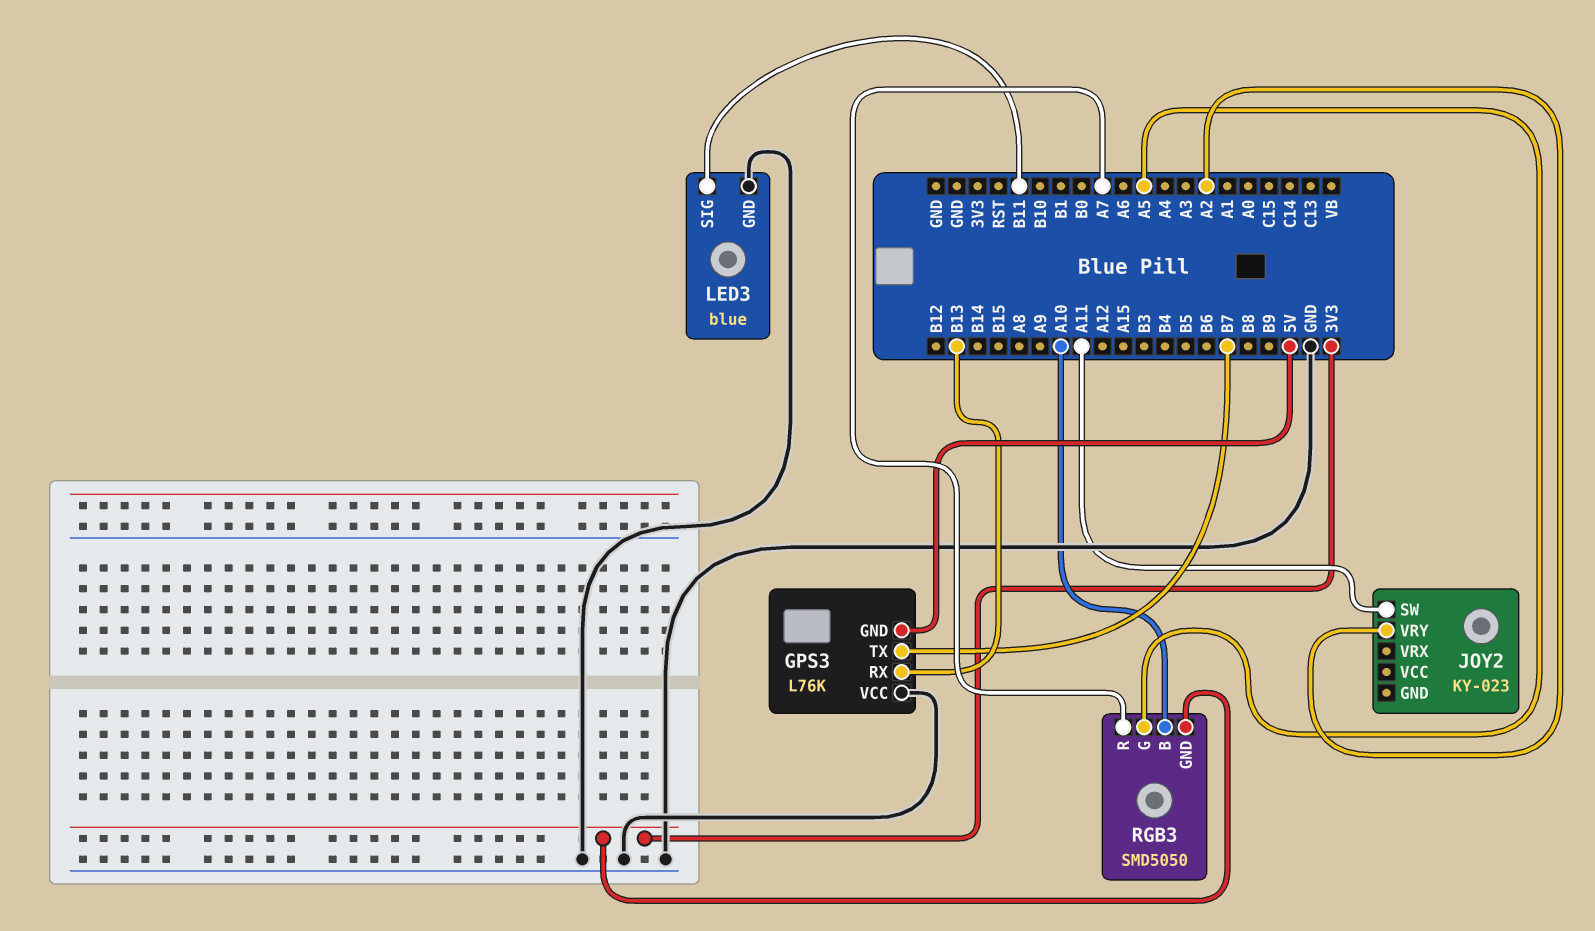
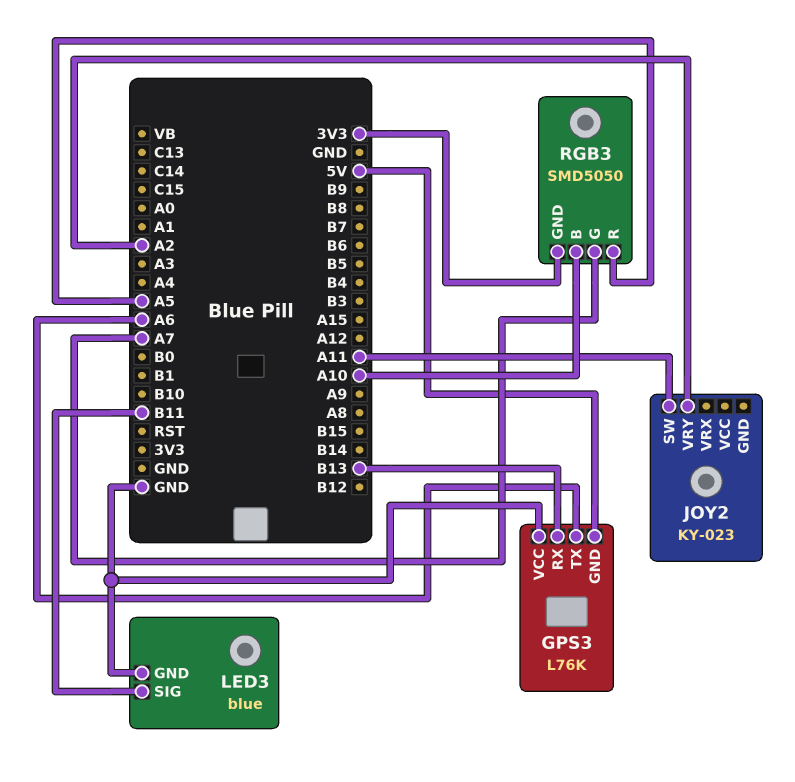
GPS3 pin TX: B7 -> A6
RGB3 pin G: A5 -> A7
RGB3 pin R: A7 -> A5

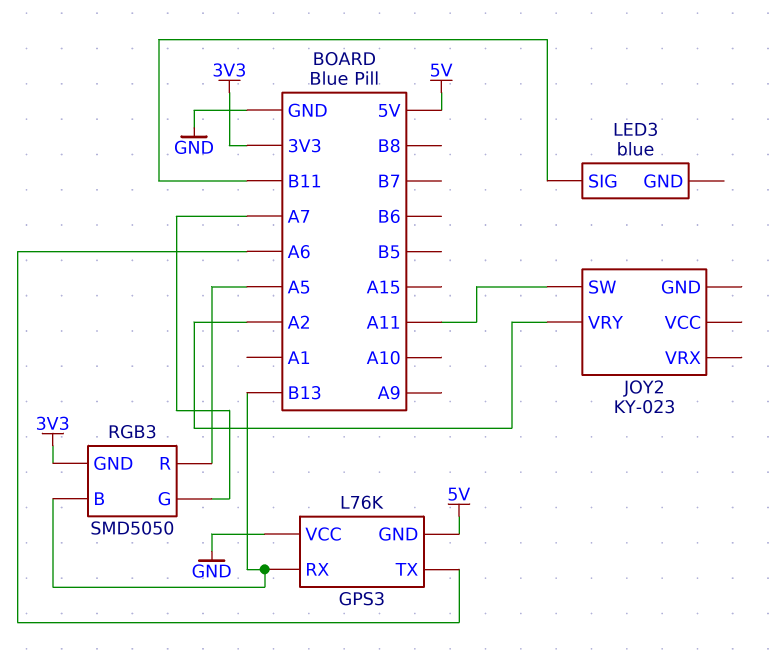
LED3 pin GND: GND -> none
RGB3 pin B: A10 -> B13

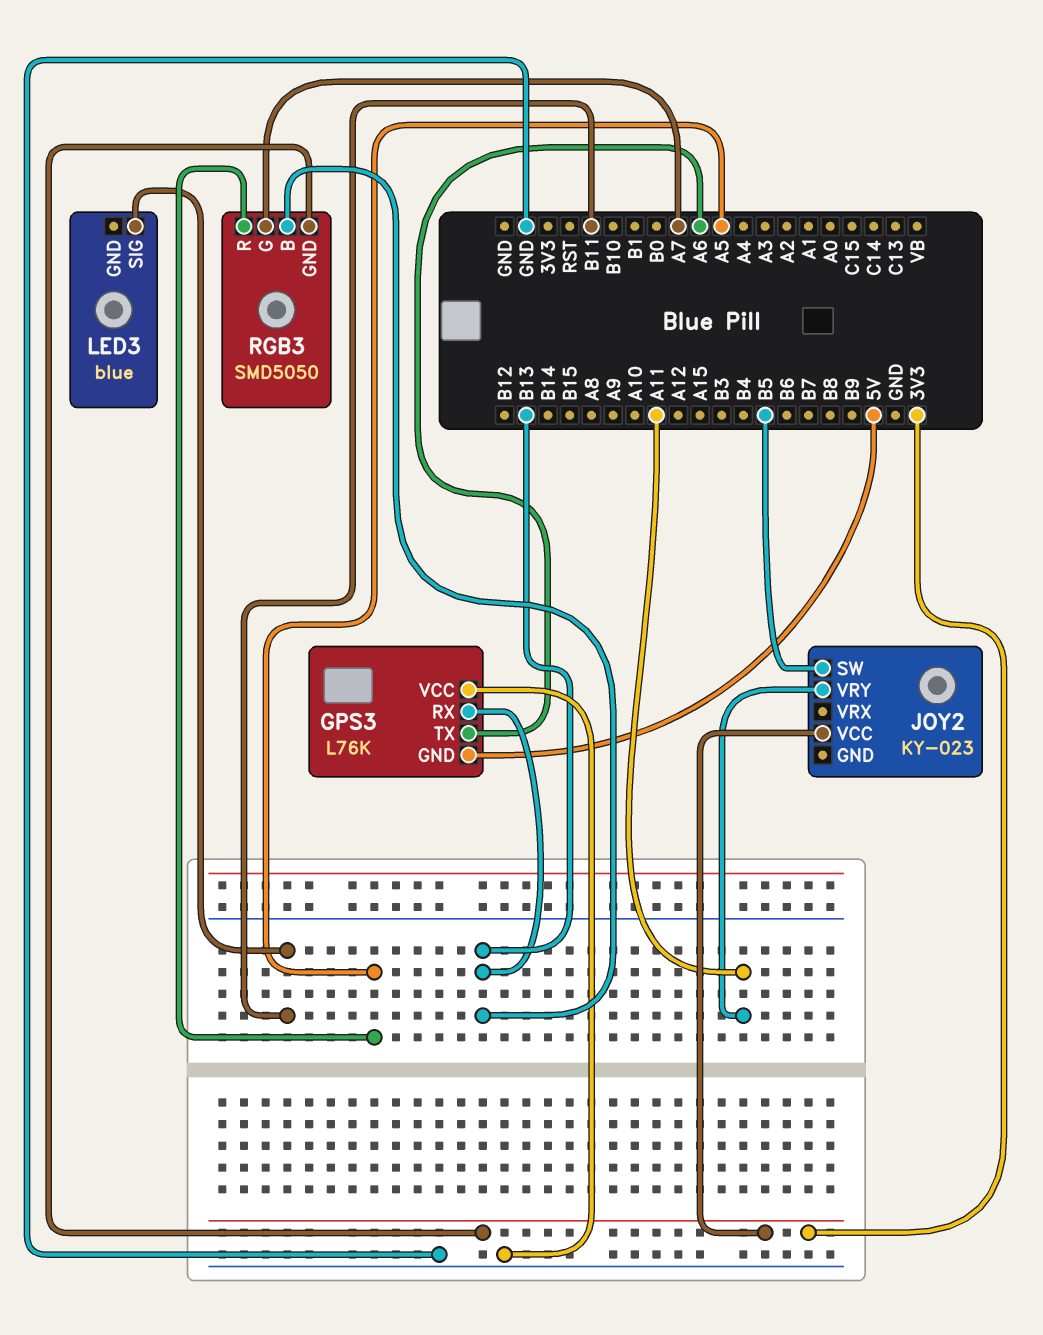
JOY2 pin SW: A11 -> B5
JOY2 pin VCC: none -> 3V3
JOY2 pin VRY: A2 -> A11

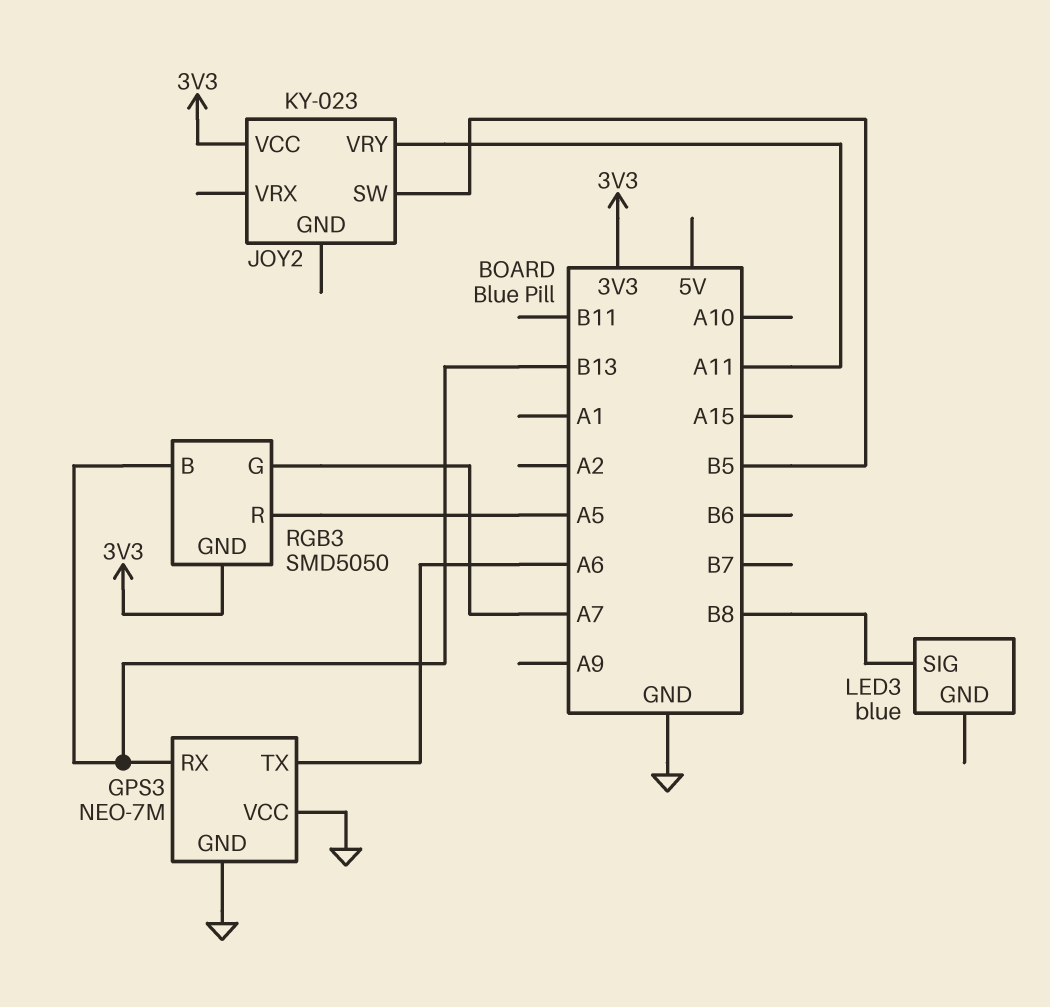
GPS3: L76K -> NEO-7M
GPS3 pin GND: 5V -> GND
LED3 pin SIG: B11 -> B8

